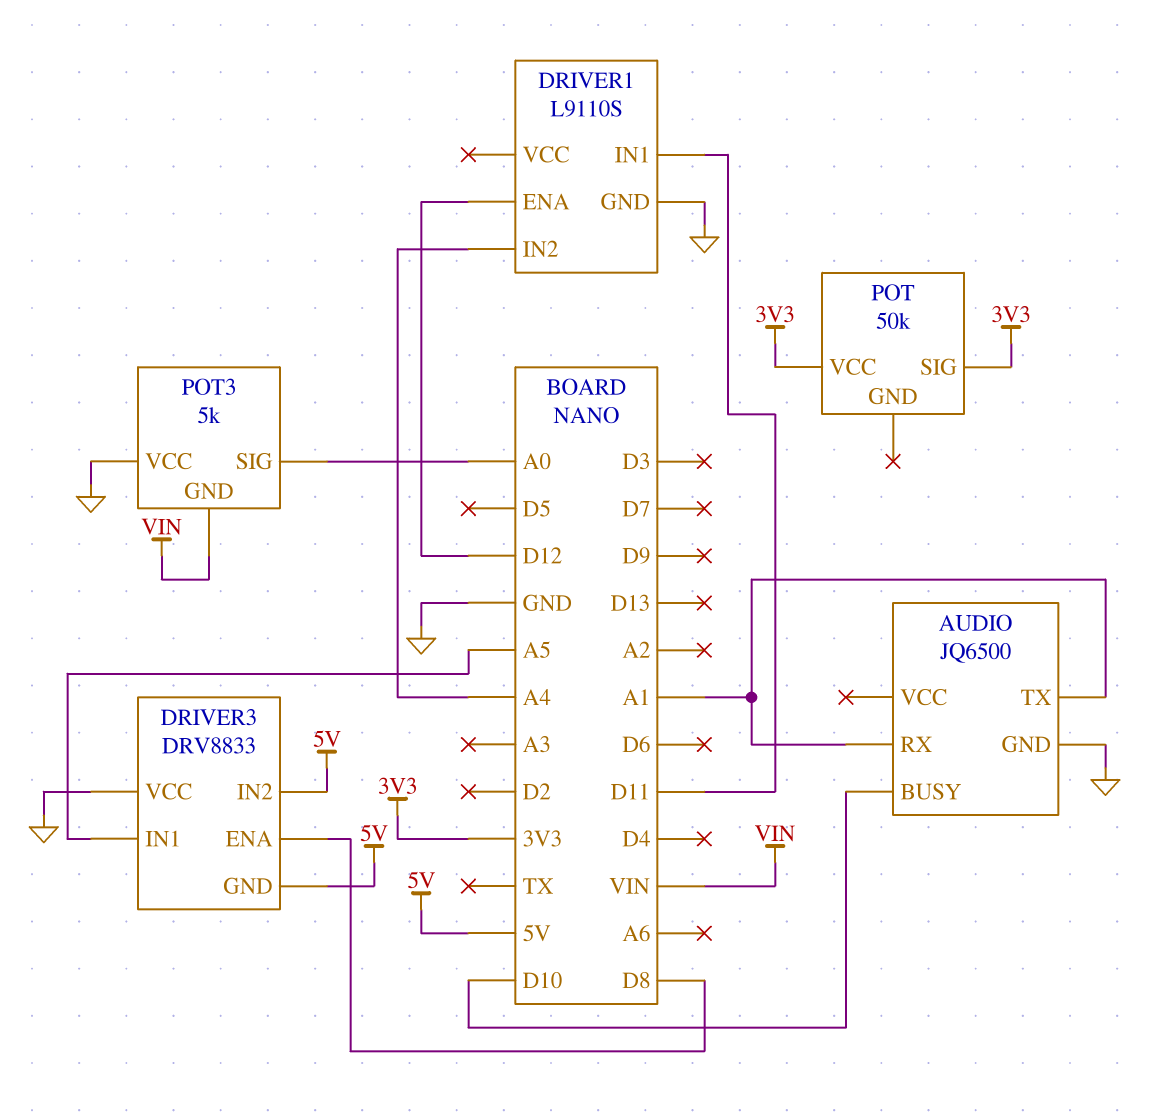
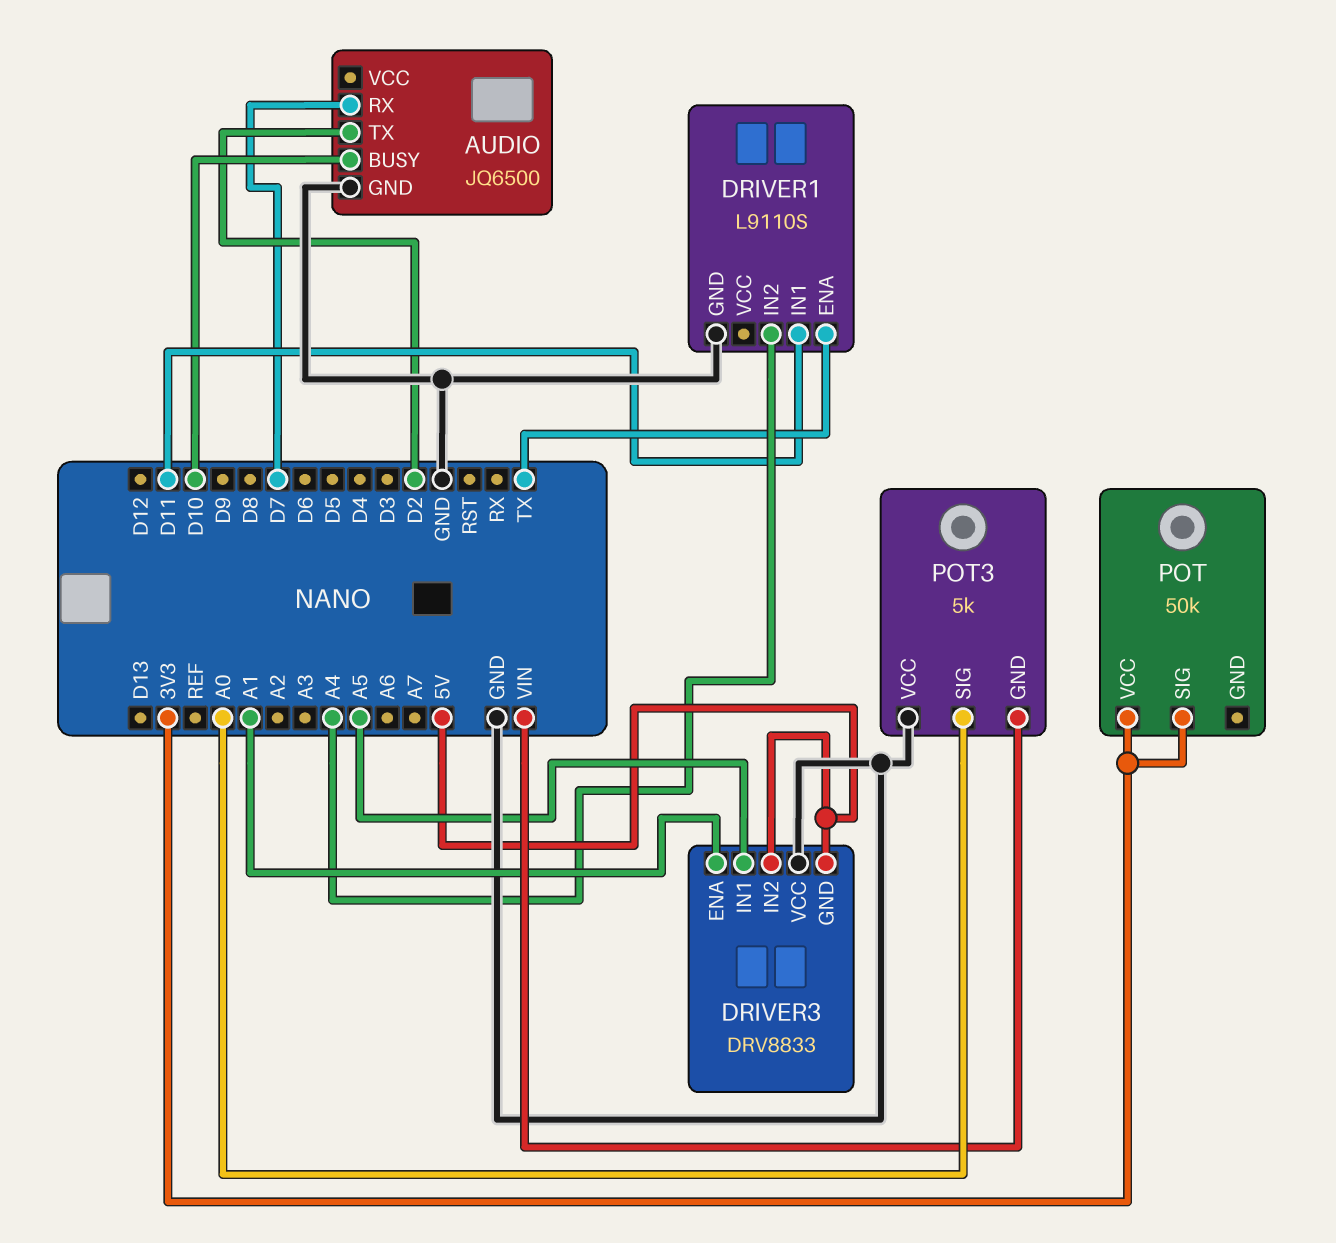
AUDIO pin RX: A1 -> D7
AUDIO pin TX: A1 -> D2
DRIVER1 pin ENA: D12 -> TX
DRIVER3 pin ENA: D8 -> A1

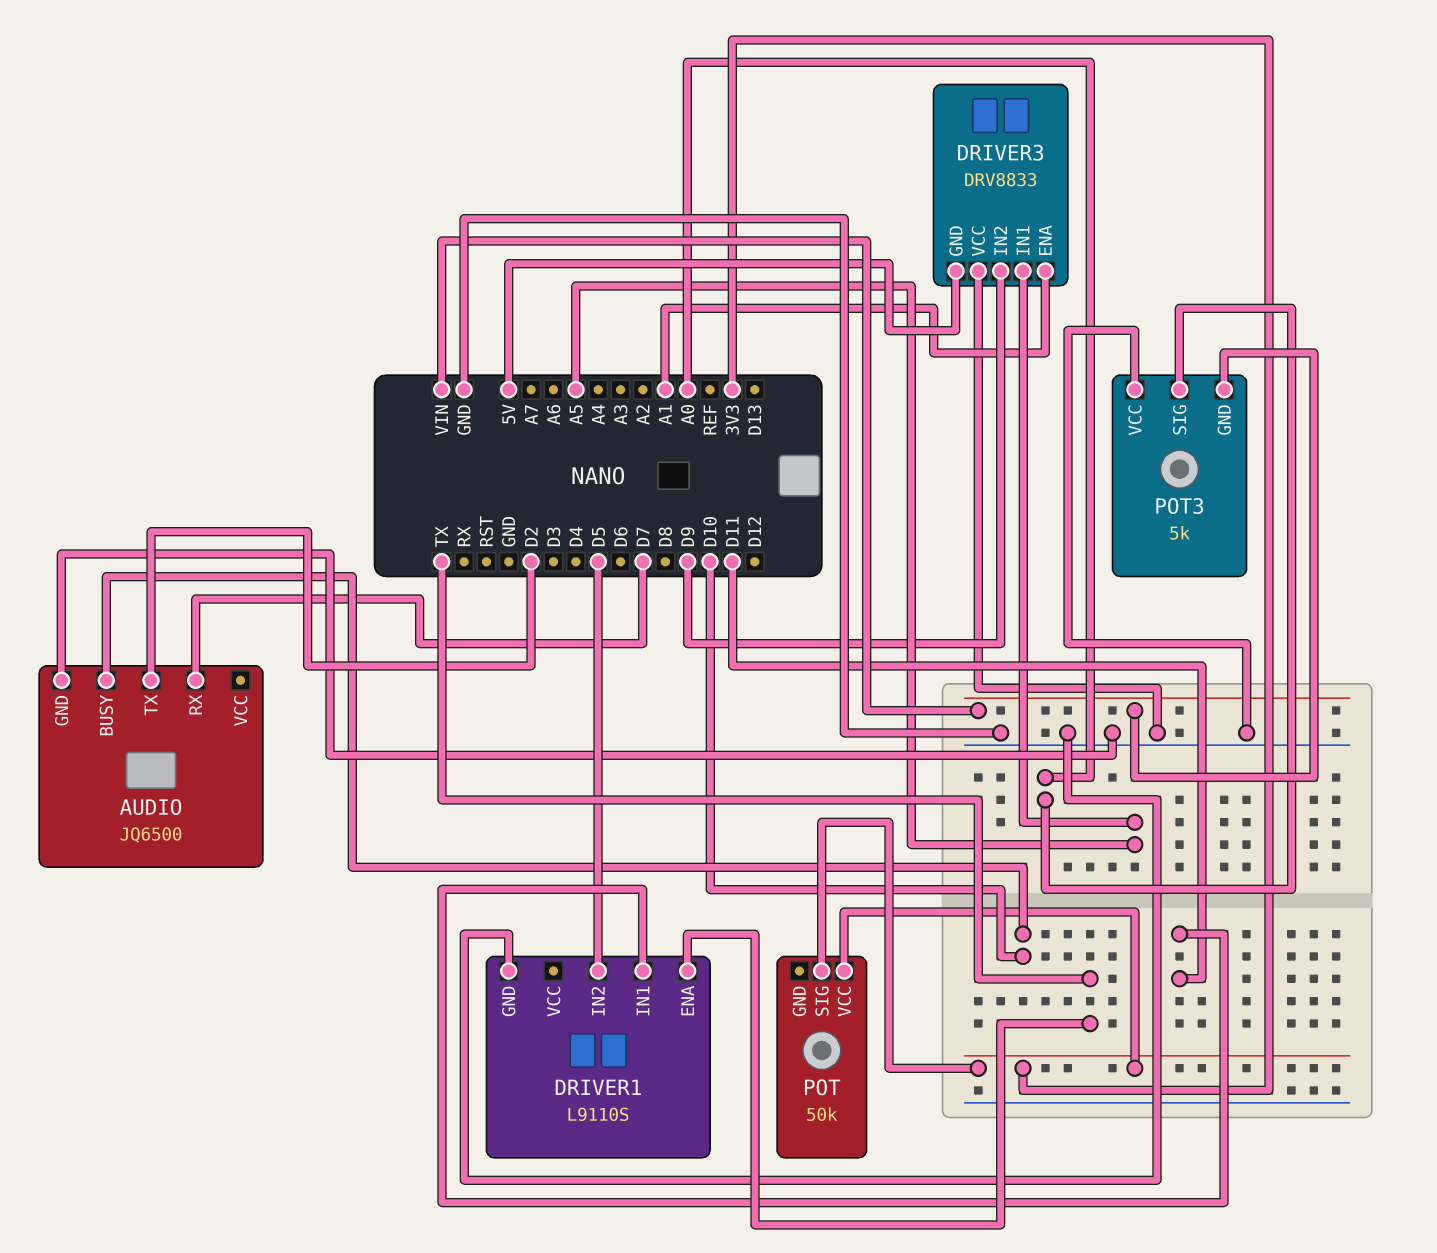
DRIVER1 pin IN2: A4 -> D5
DRIVER3 pin IN2: 5V -> D9

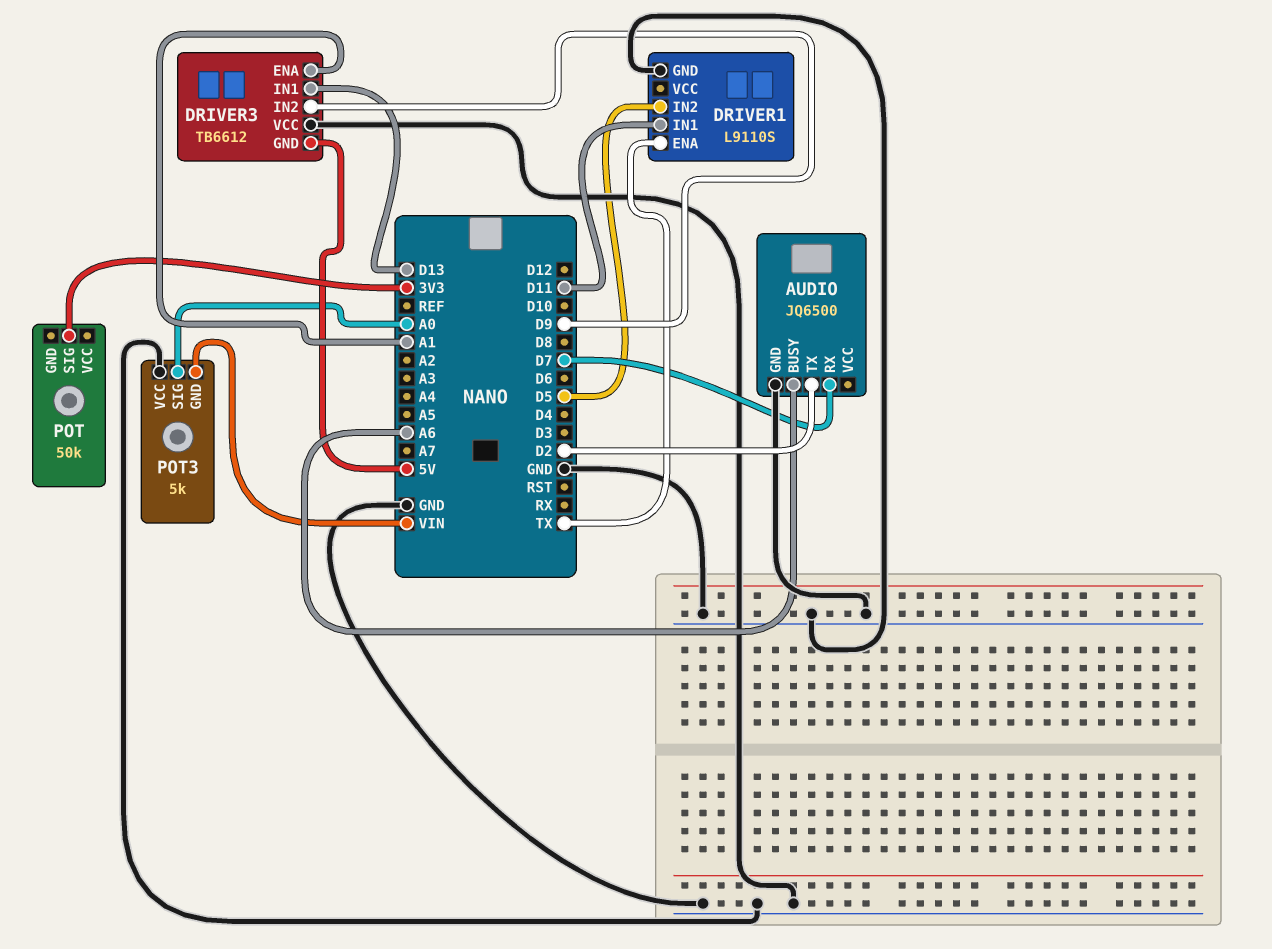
AUDIO pin BUSY: D10 -> A6
DRIVER3: DRV8833 -> TB6612
DRIVER3 pin IN1: A5 -> D13
POT pin VCC: 3V3 -> none

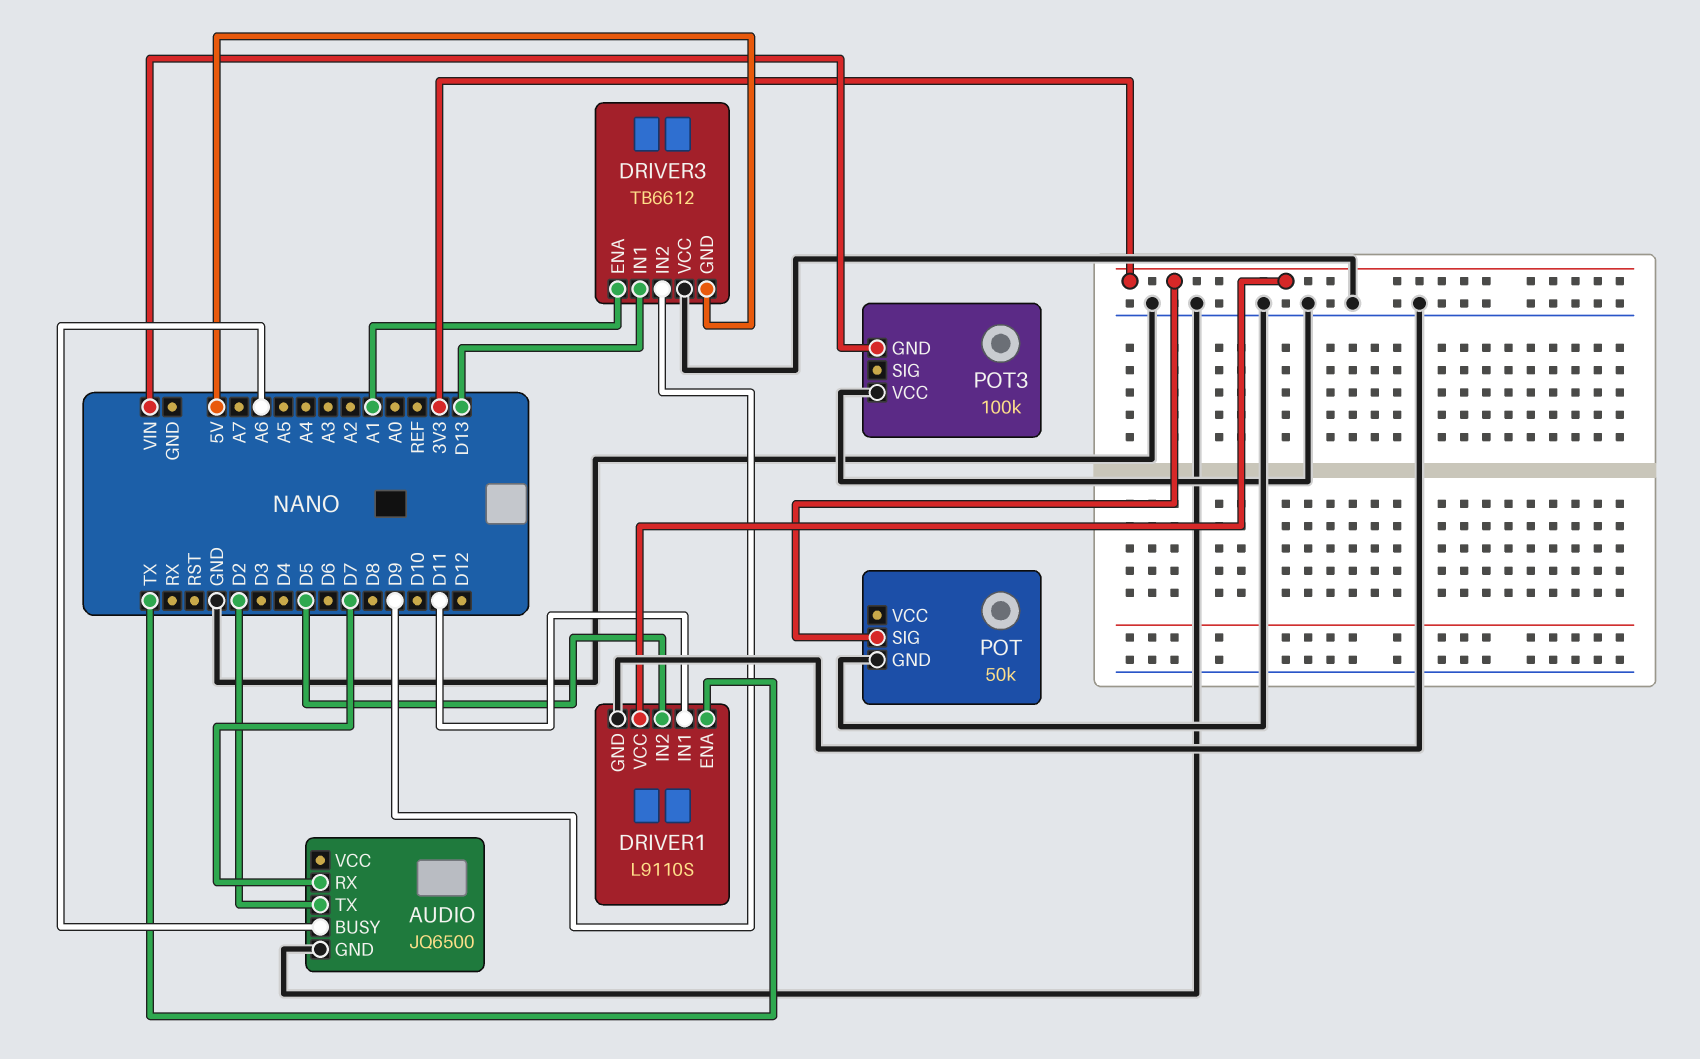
DRIVER1 pin VCC: none -> 3V3
POT pin GND: none -> GND
POT3: 5k -> 100k
POT3 pin SIG: A0 -> none

